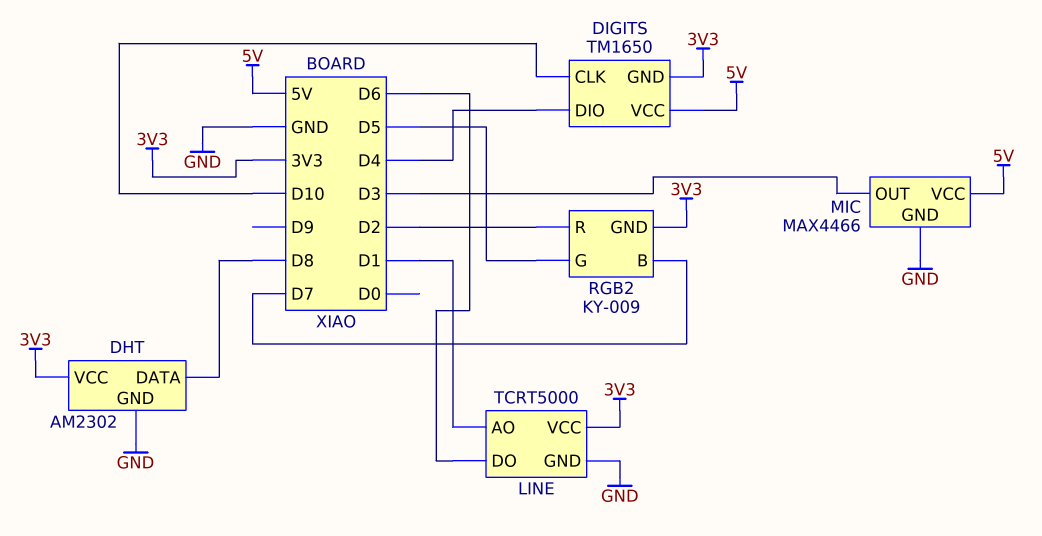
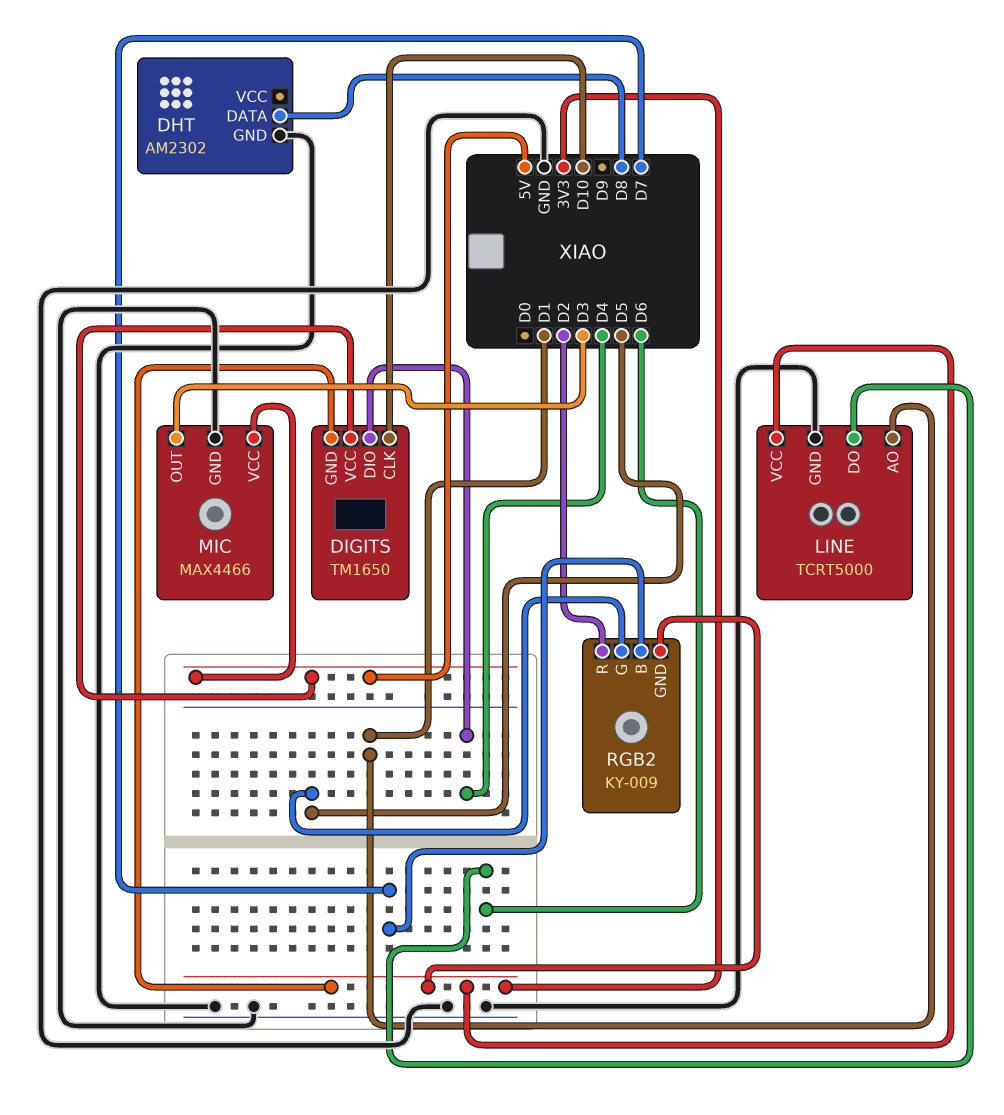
DHT pin VCC: 3V3 -> none

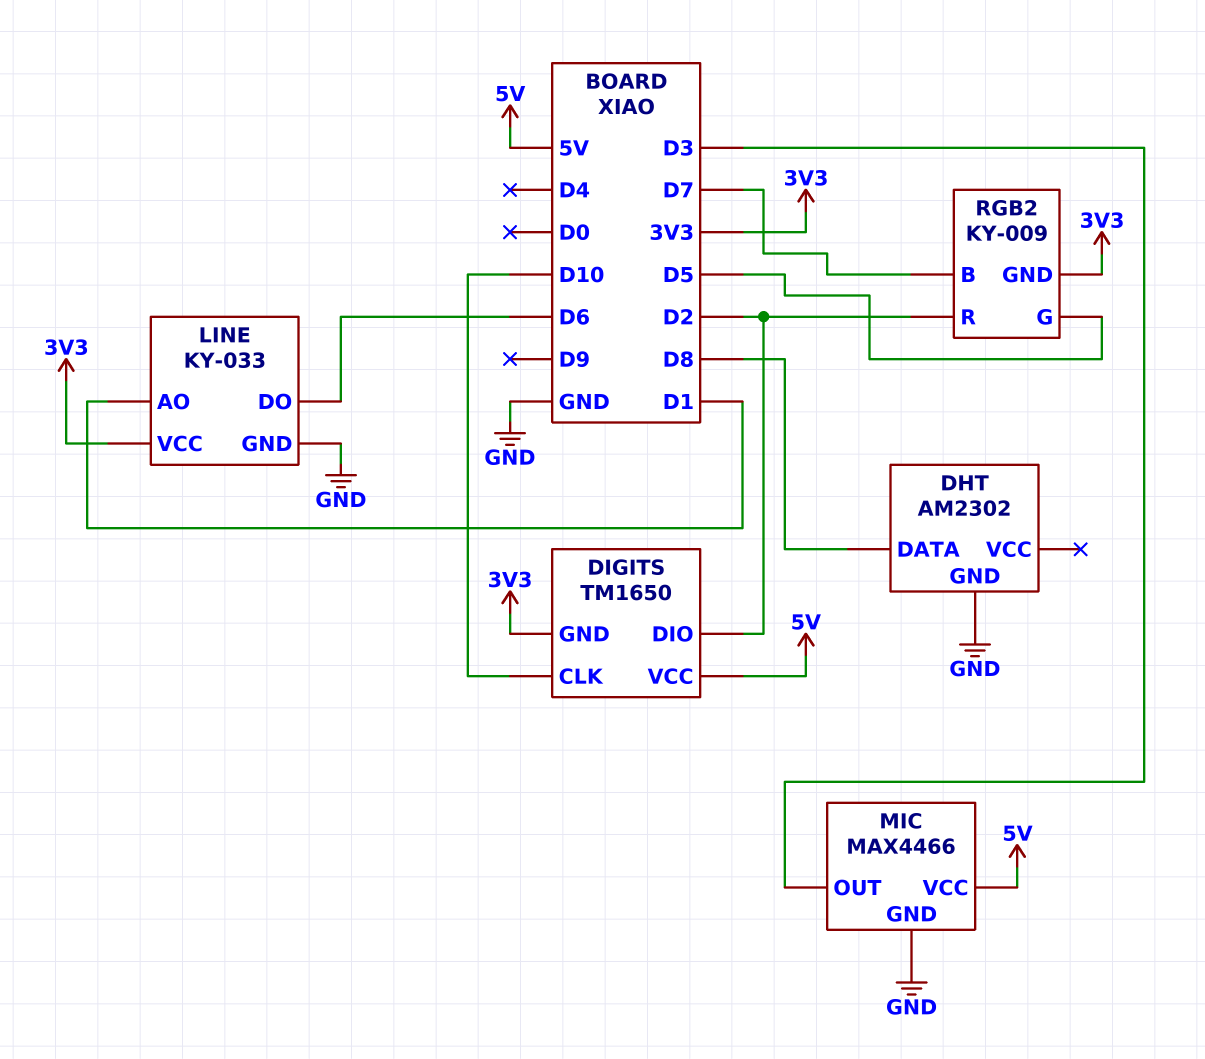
DIGITS pin DIO: D4 -> D2
LINE: TCRT5000 -> KY-033

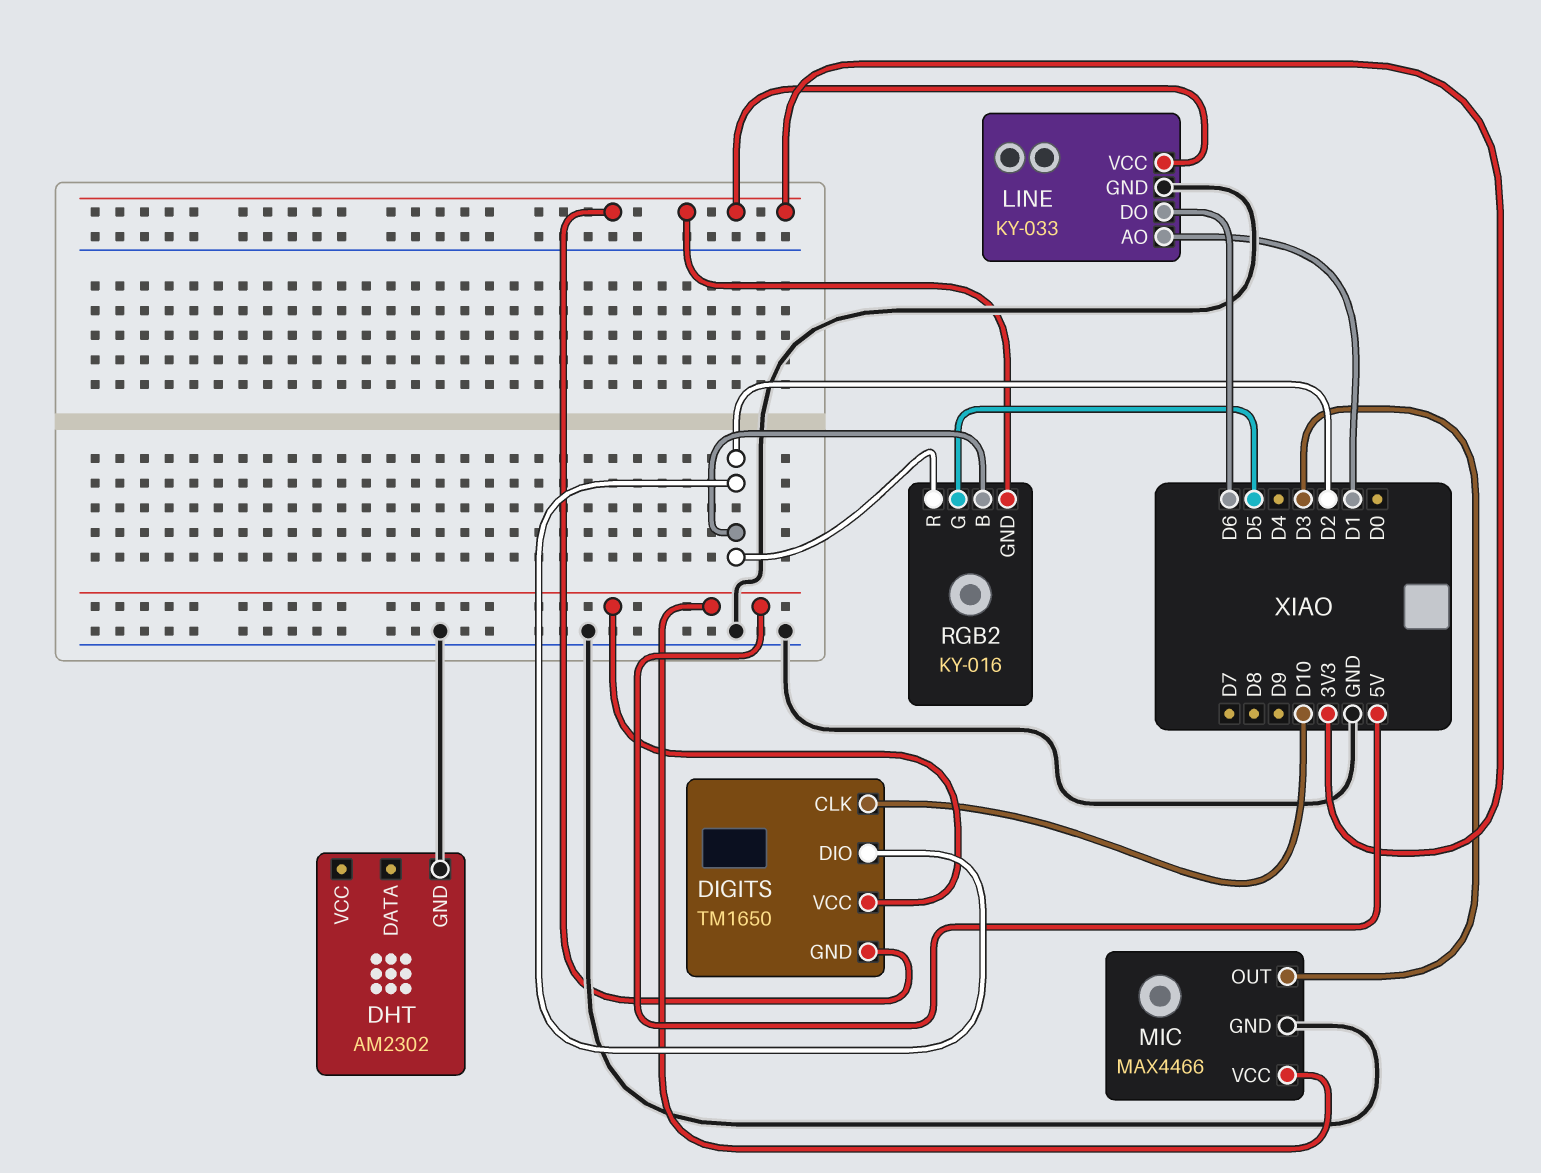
DHT pin DATA: D8 -> none
RGB2: KY-009 -> KY-016
RGB2 pin B: D7 -> D2

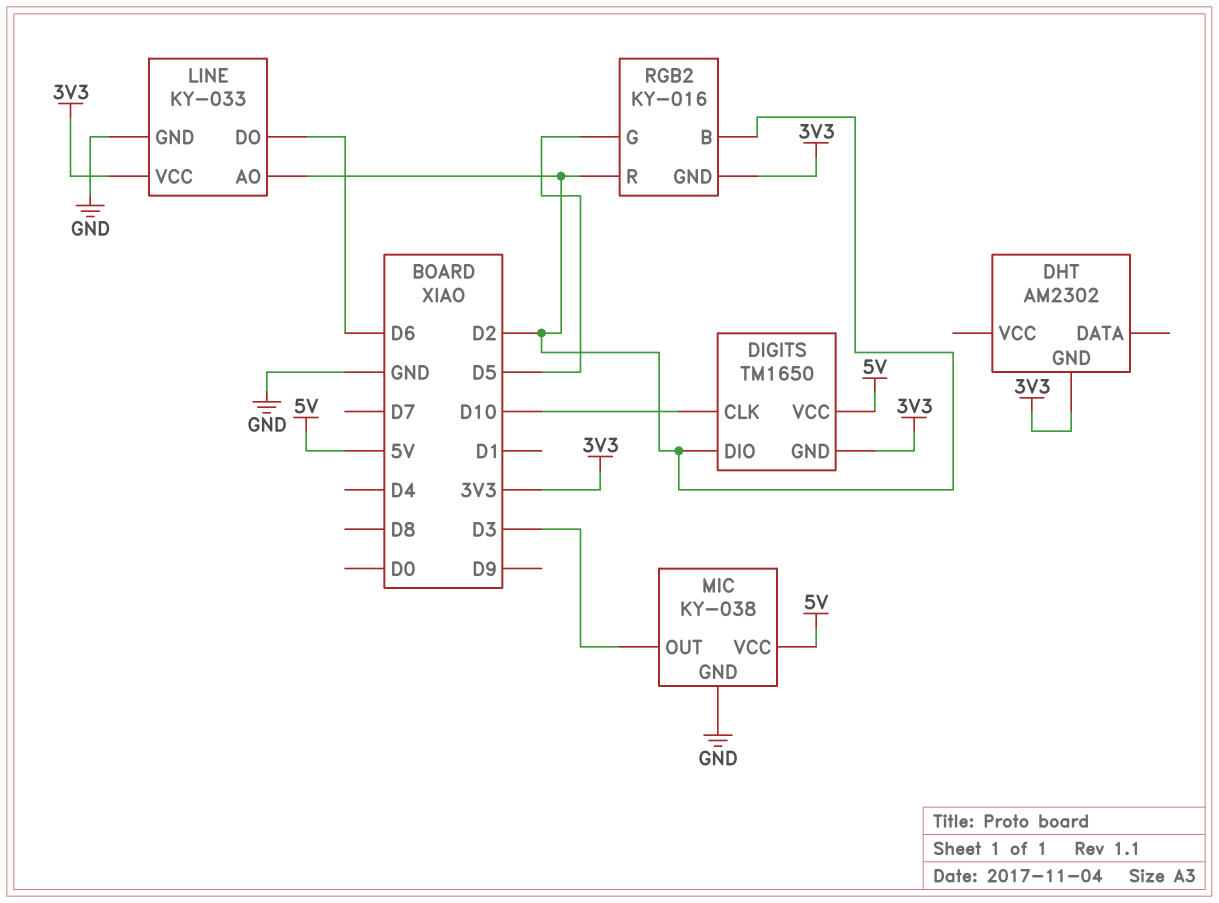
DHT pin GND: GND -> 3V3
LINE pin AO: D1 -> D2
MIC: MAX4466 -> KY-038

